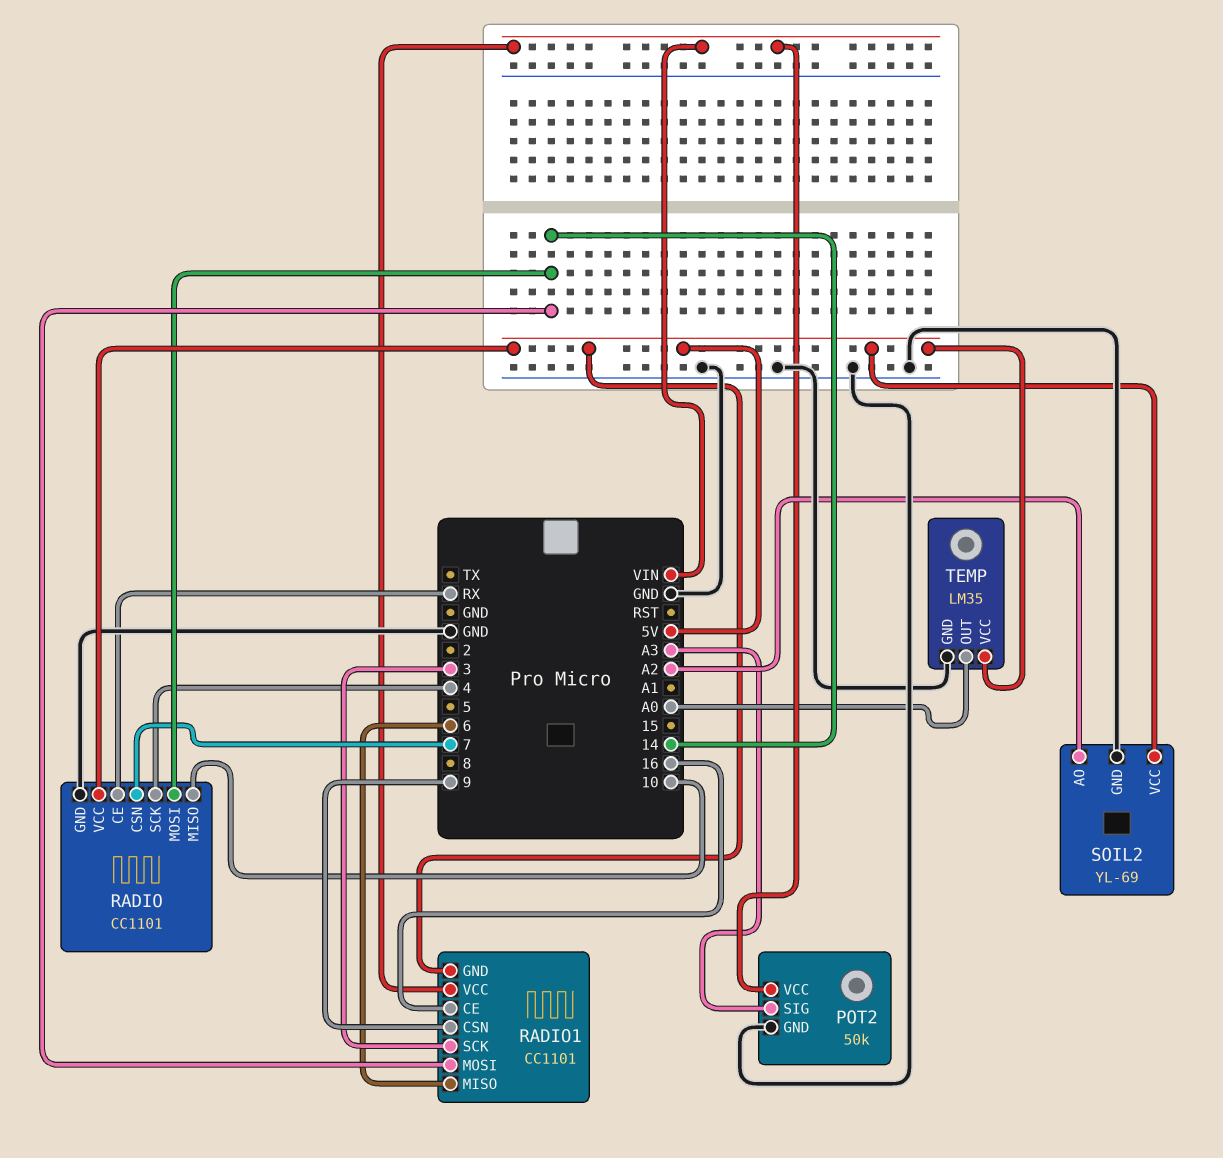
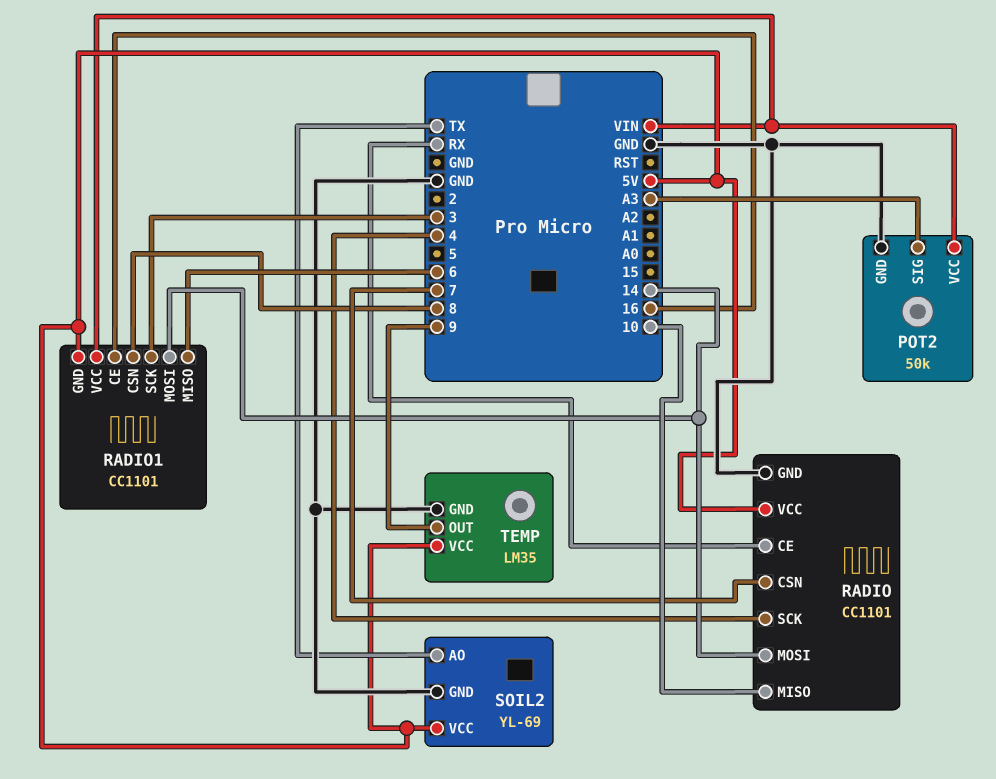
RADIO1 pin CSN: 9 -> 8
SOIL2 pin AO: A2 -> TX
TEMP pin OUT: A0 -> 9

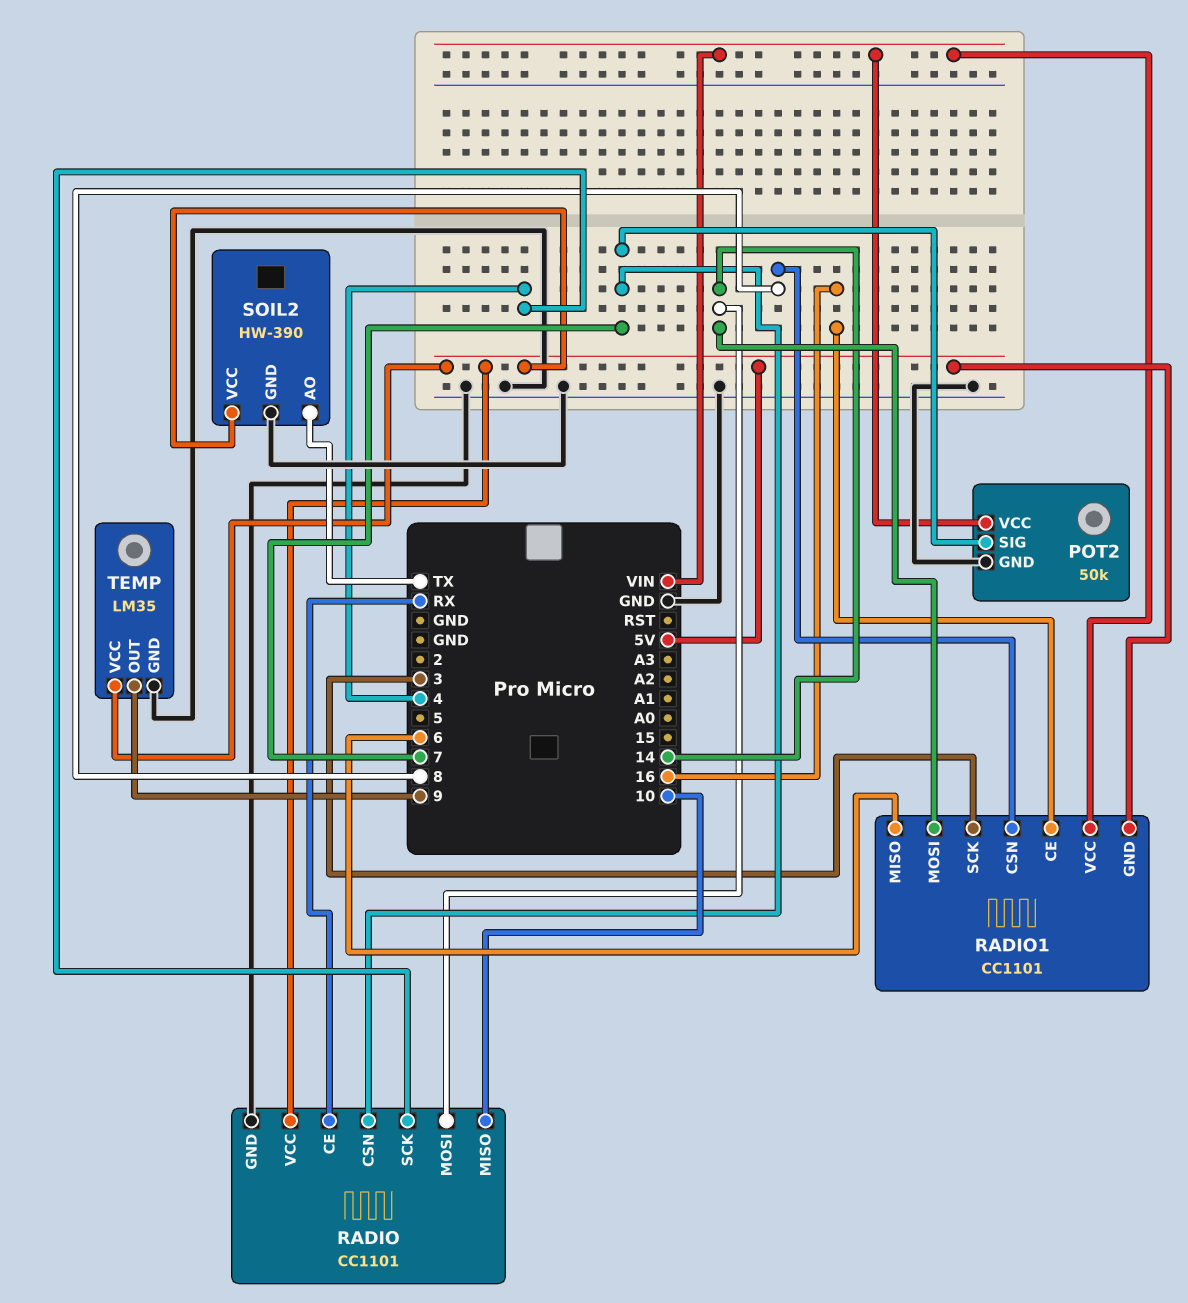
POT2 pin SIG: A3 -> 7
SOIL2: YL-69 -> HW-390

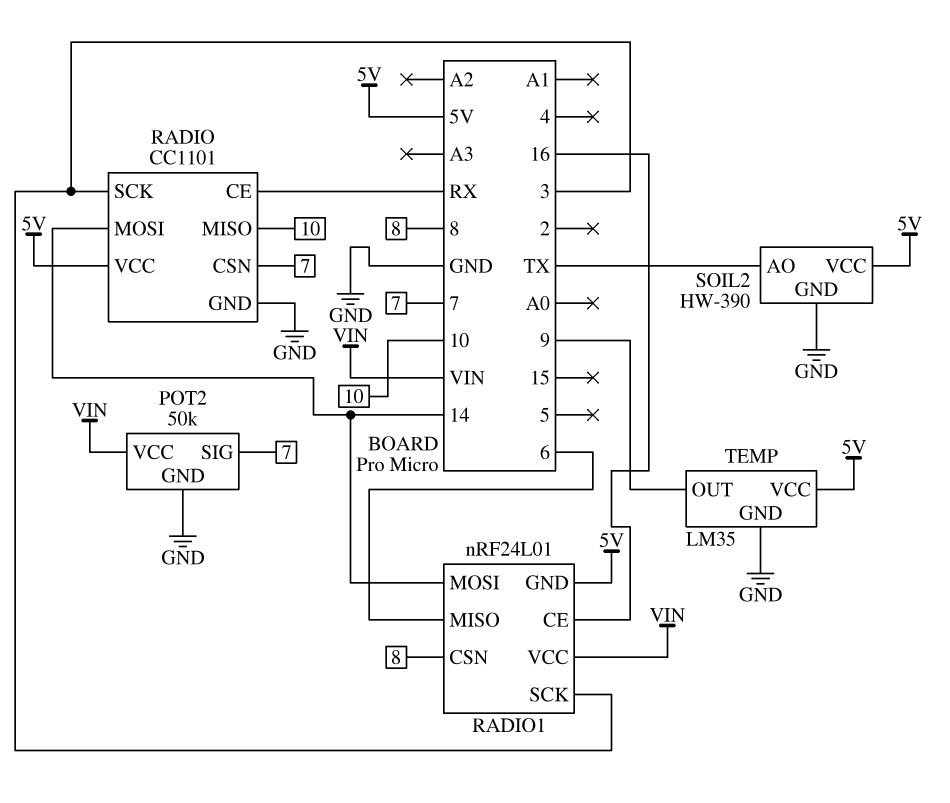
RADIO pin SCK: 4 -> 3
RADIO1: CC1101 -> nRF24L01

